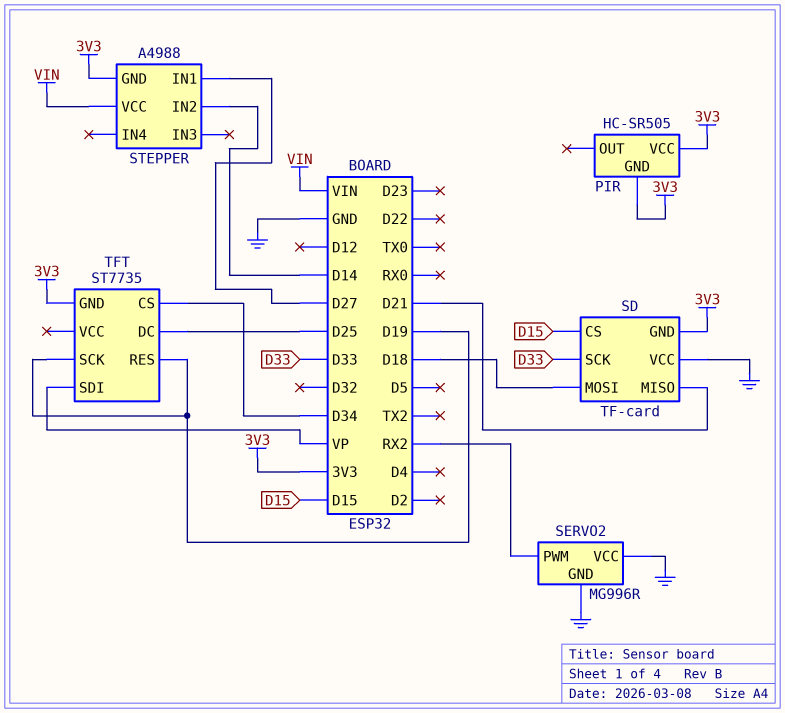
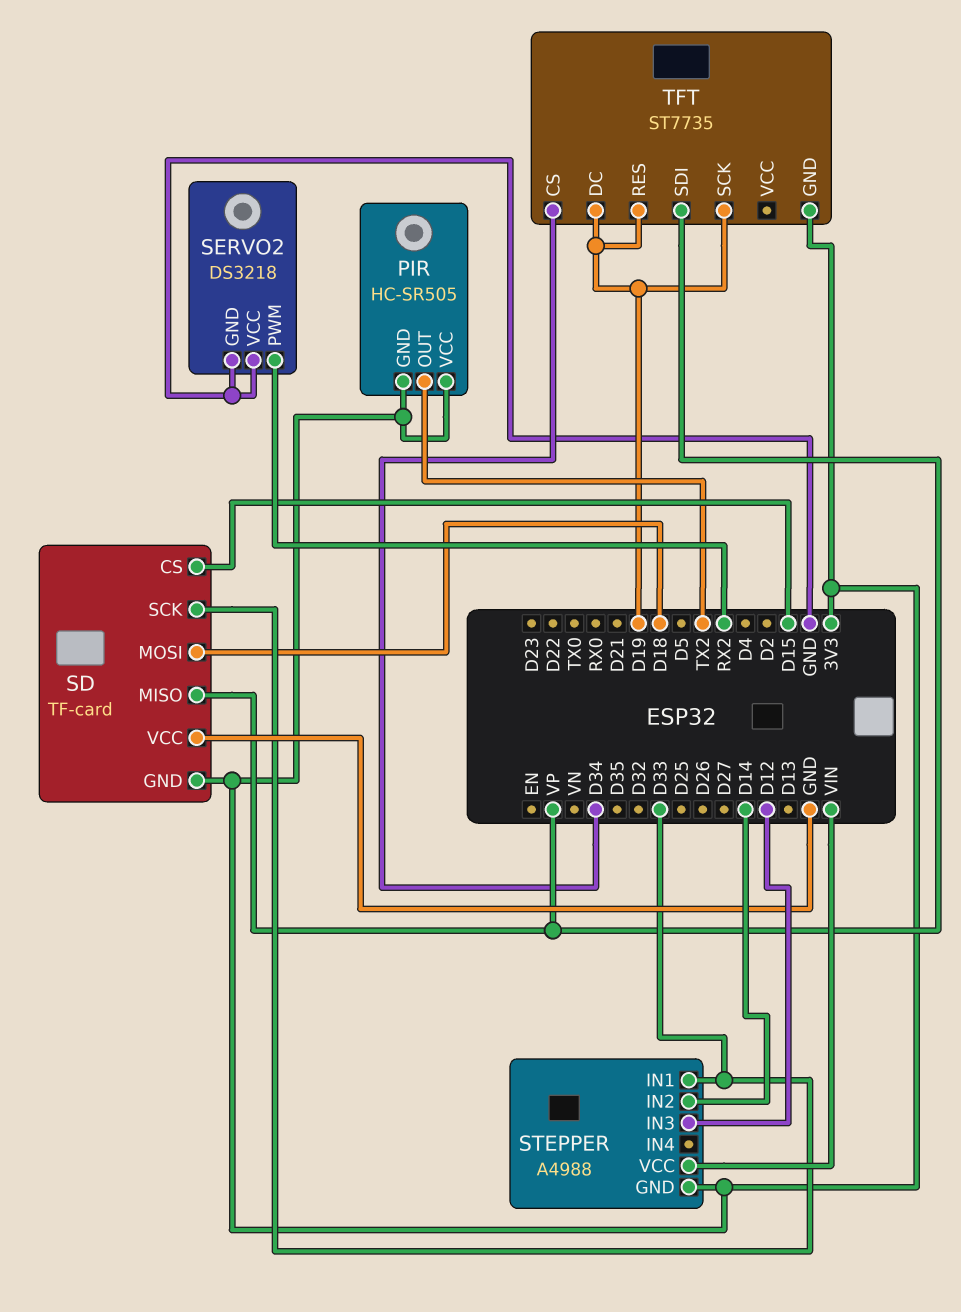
PIR pin OUT: none -> TX2
SD pin MISO: D21 -> VP
SERVO2: MG996R -> DS3218
STEPPER pin IN1: D27 -> D33
STEPPER pin IN3: none -> D12
TFT pin DC: D25 -> D19

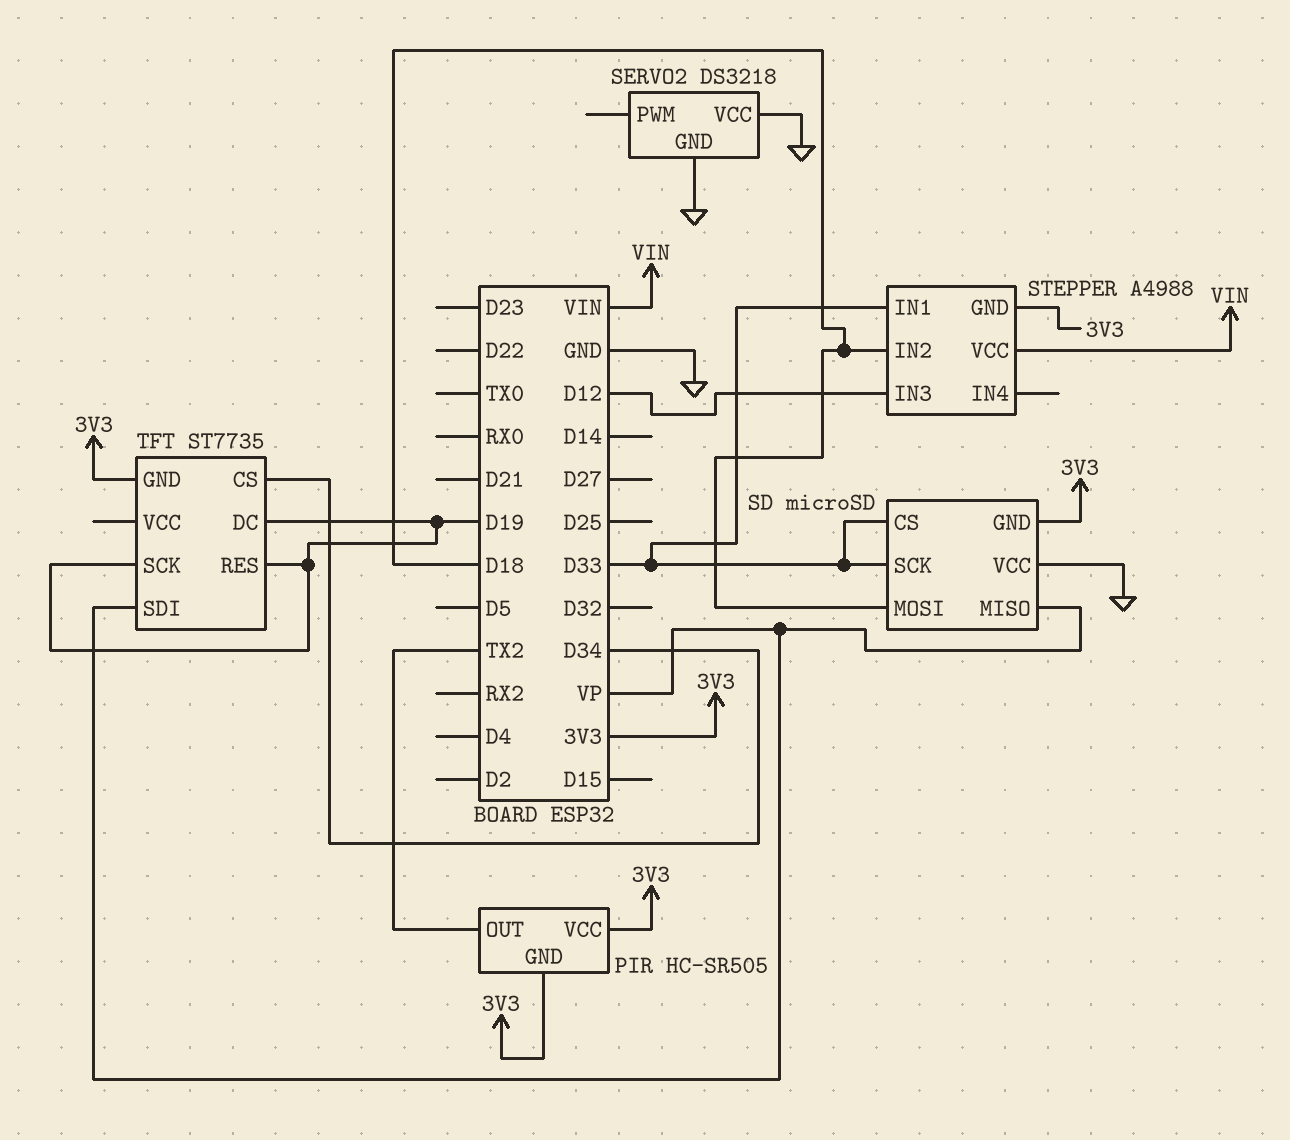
SD: TF-card -> microSD
SD pin CS: D15 -> D33
SERVO2 pin PWM: RX2 -> none
STEPPER pin IN2: D14 -> D18

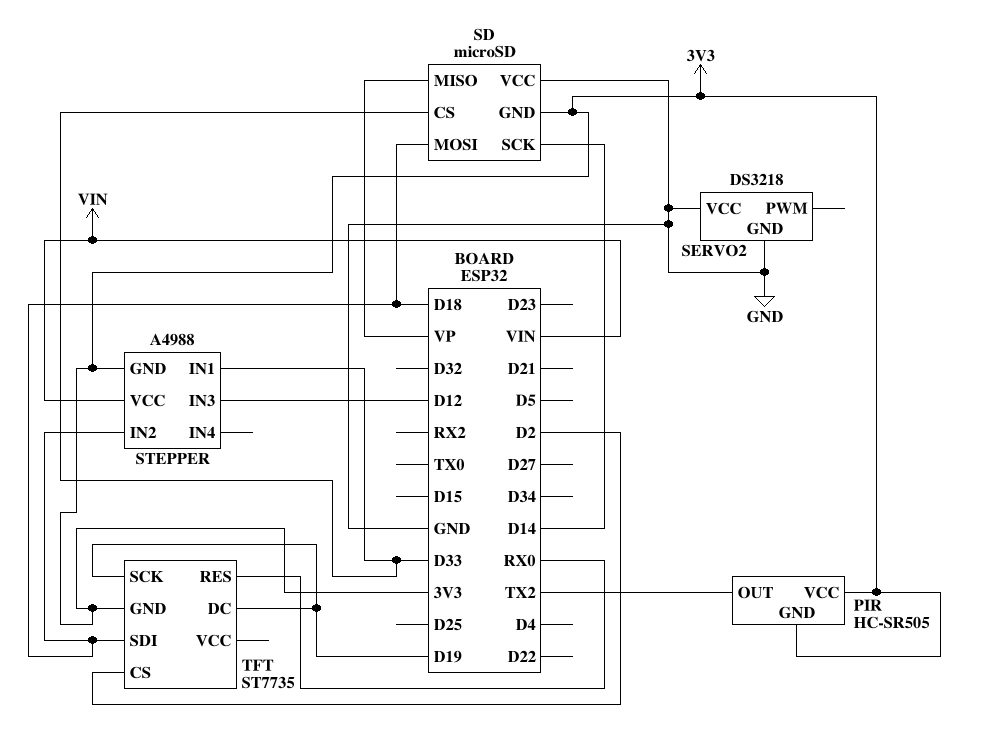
SD pin SCK: D33 -> D14
TFT pin CS: D34 -> D2
TFT pin RES: D19 -> RX0
TFT pin SDI: VP -> D18

